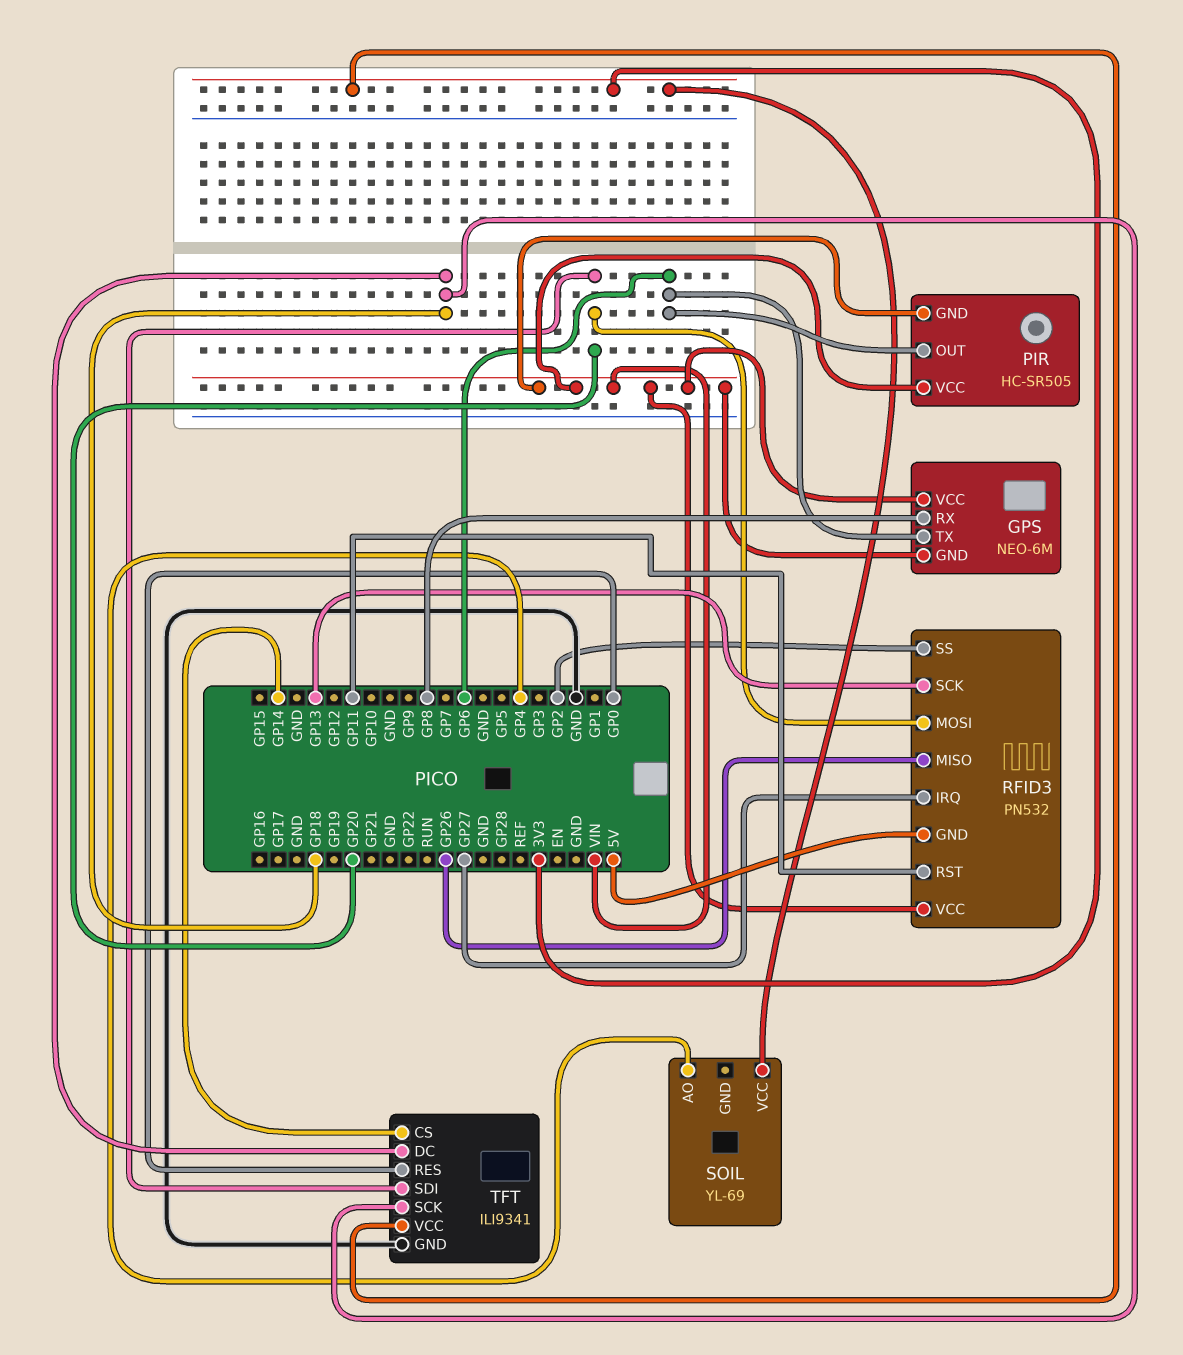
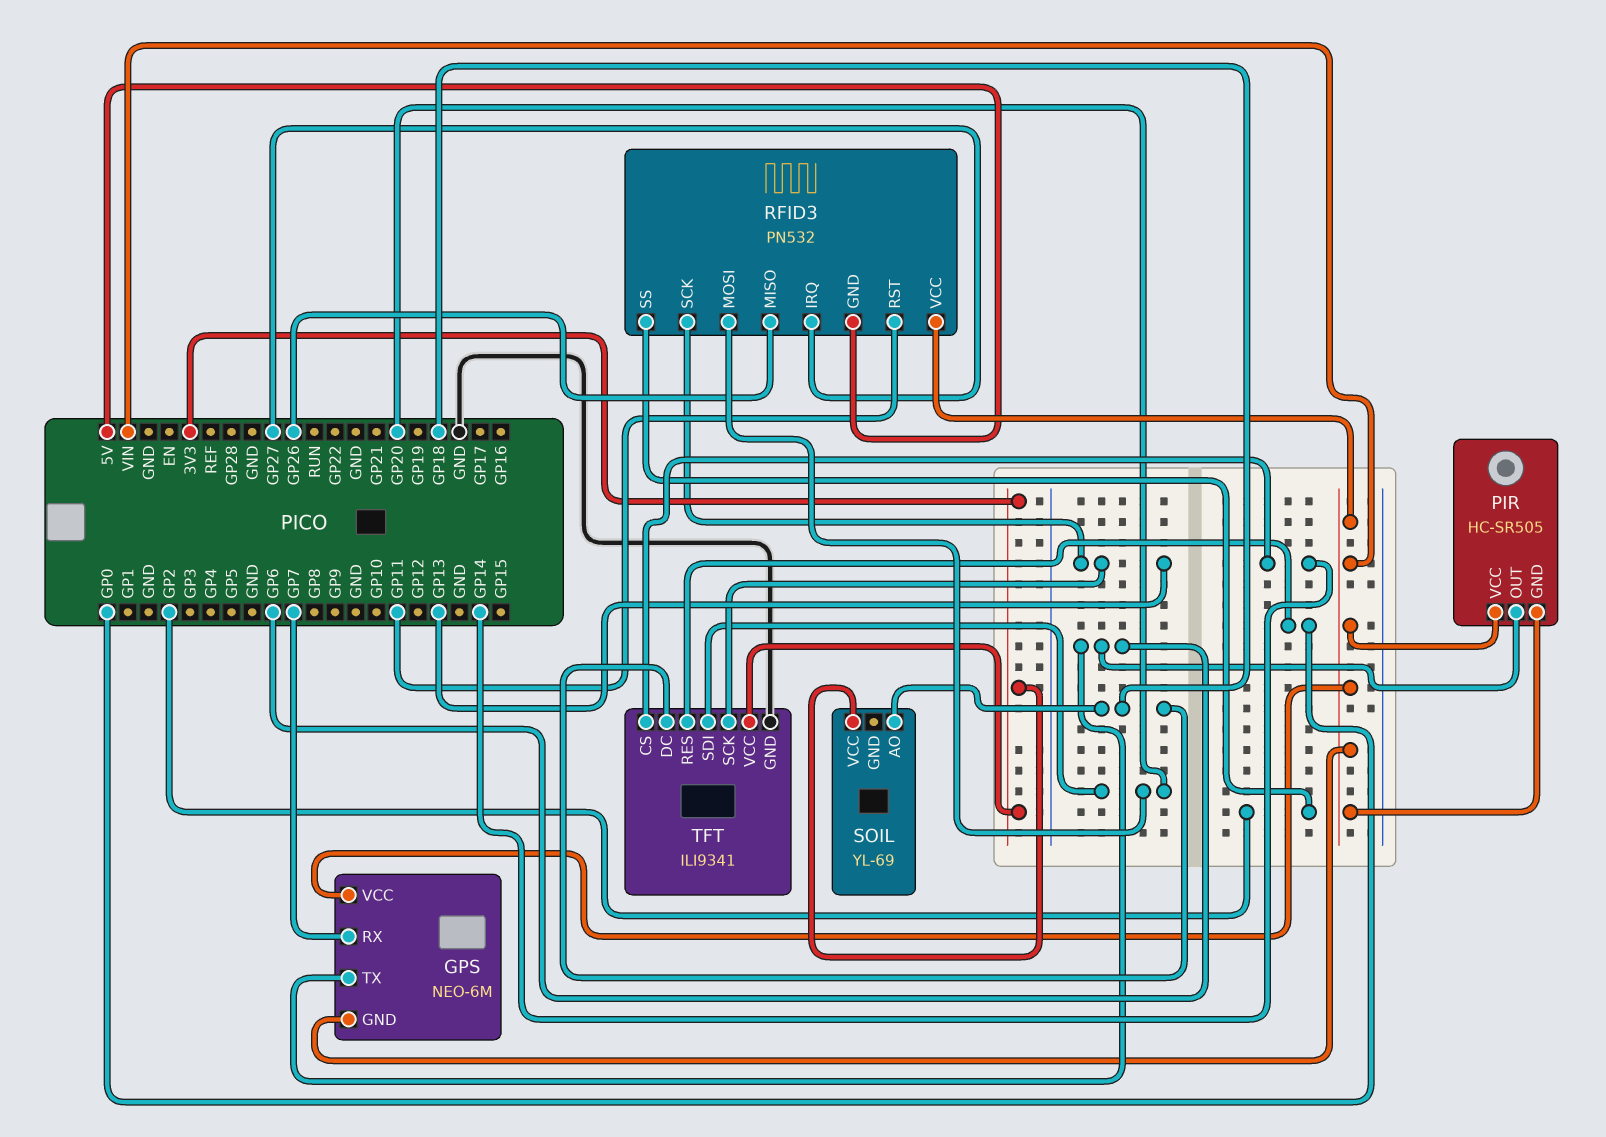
GPS pin RX: GP8 -> GP7
SOIL pin AO: GP4 -> GP18
TFT pin SCK: GP18 -> GP13

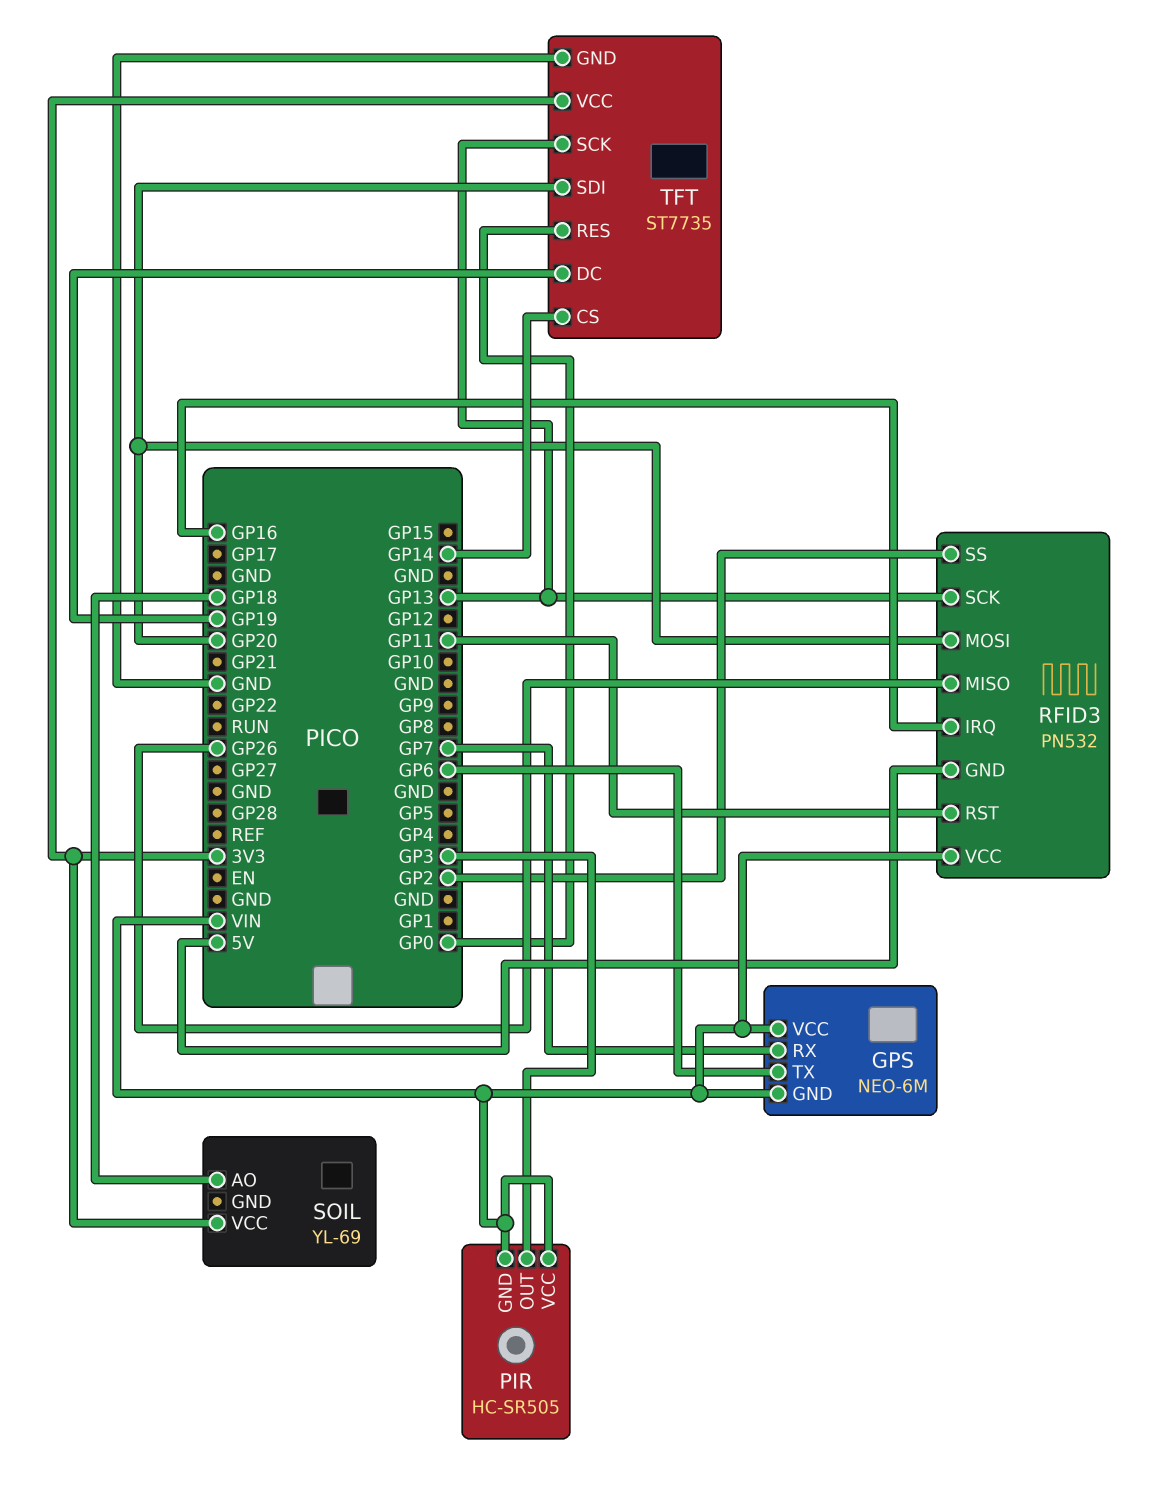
PIR pin OUT: GP6 -> GP3
RFID3 pin IRQ: GP27 -> GP16
TFT: ILI9341 -> ST7735
TFT pin DC: GP18 -> GP19

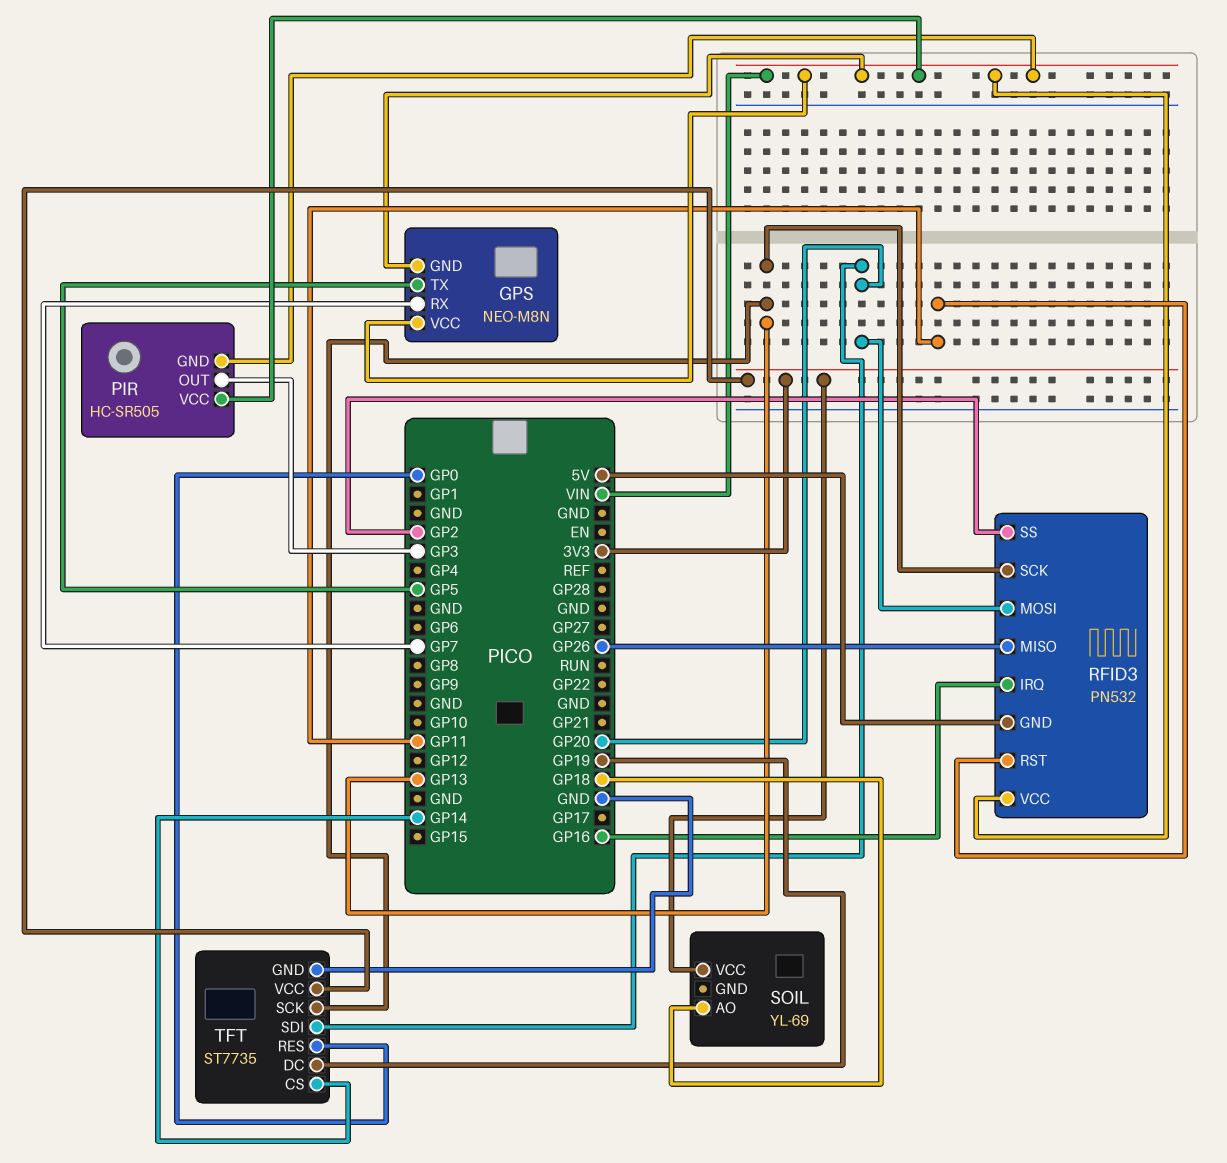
GPS: NEO-6M -> NEO-M8N
GPS pin TX: GP6 -> GP5

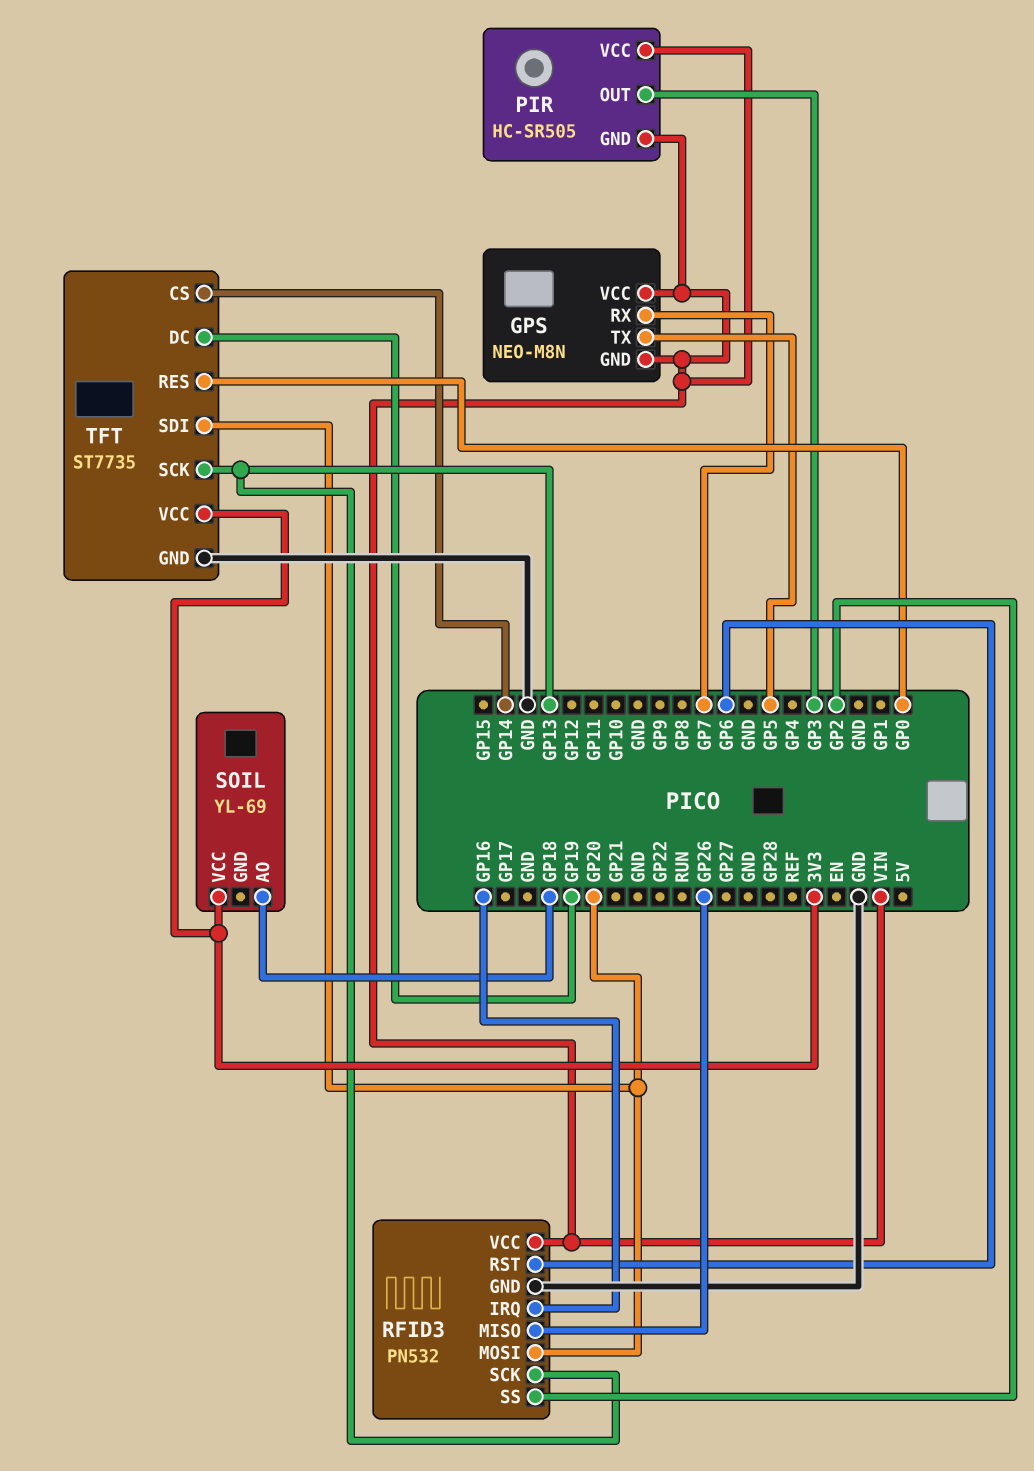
RFID3 pin GND: 5V -> GND
RFID3 pin RST: GP11 -> GP6

